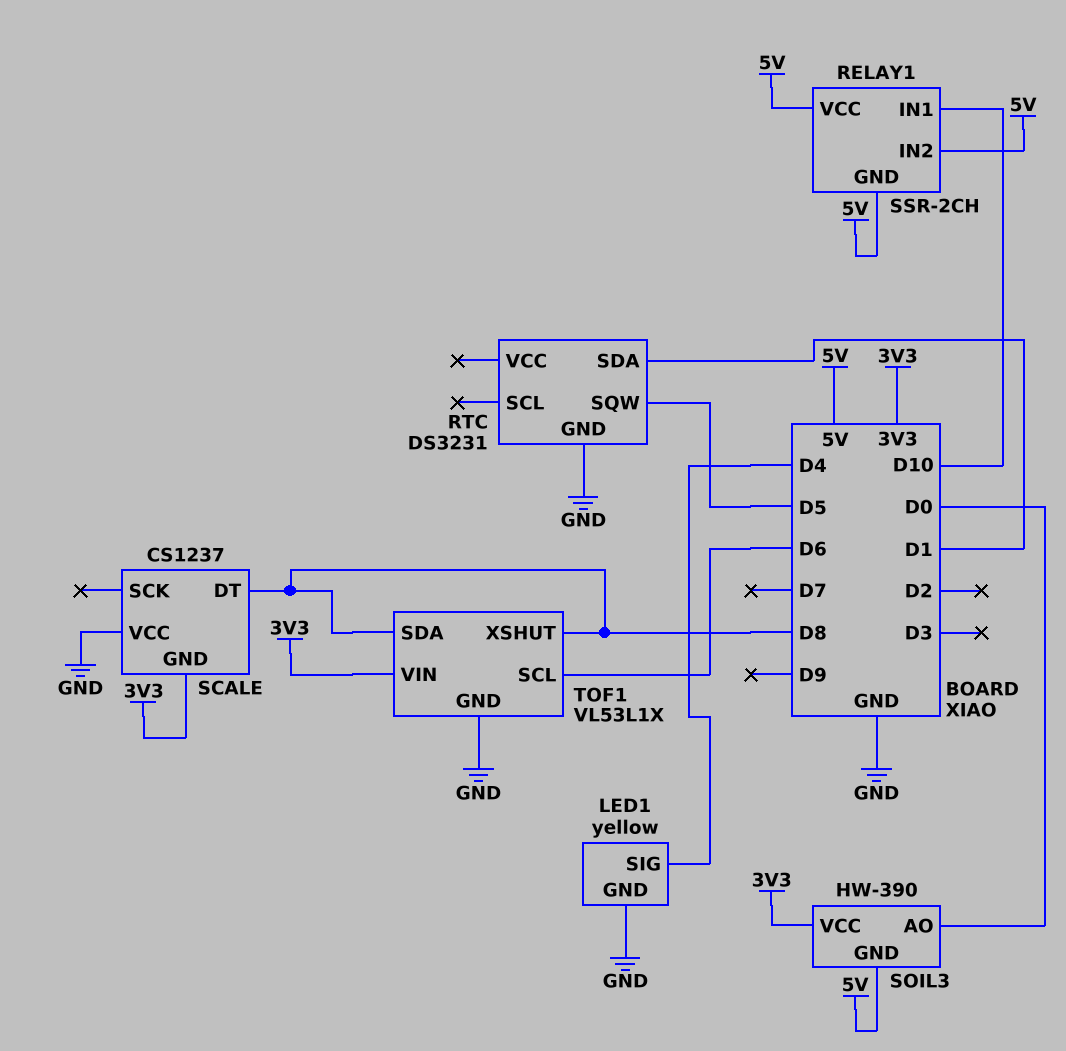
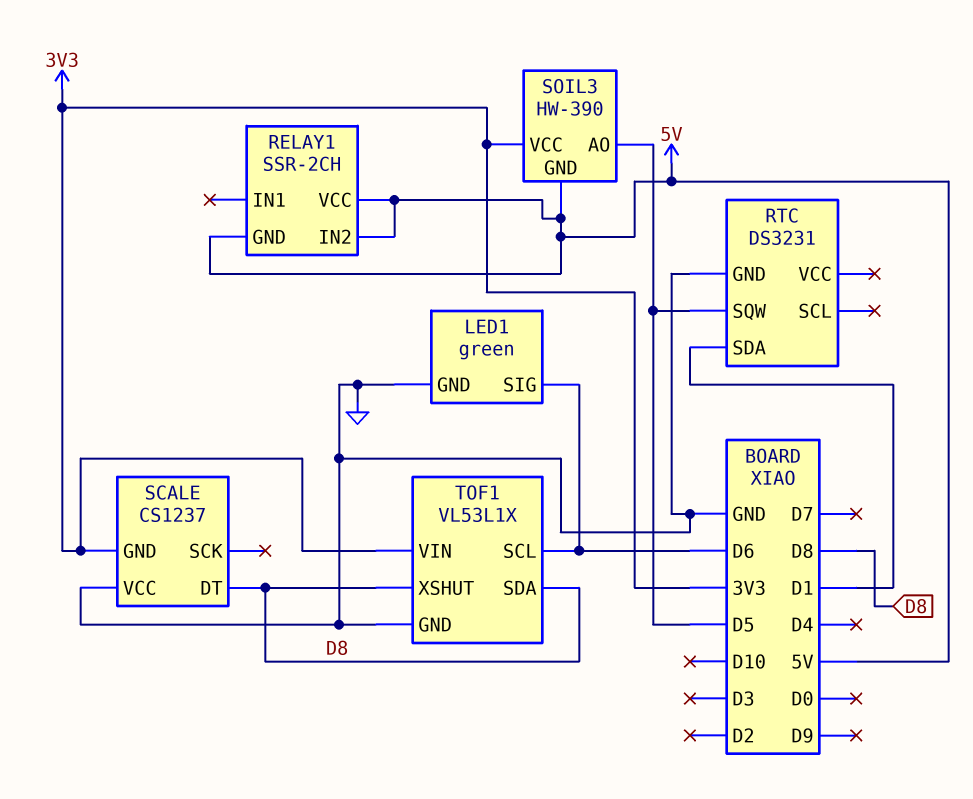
LED1: yellow -> green
LED1 pin SIG: D4 -> D6
RELAY1 pin IN1: D10 -> none
SOIL3 pin AO: D0 -> D5

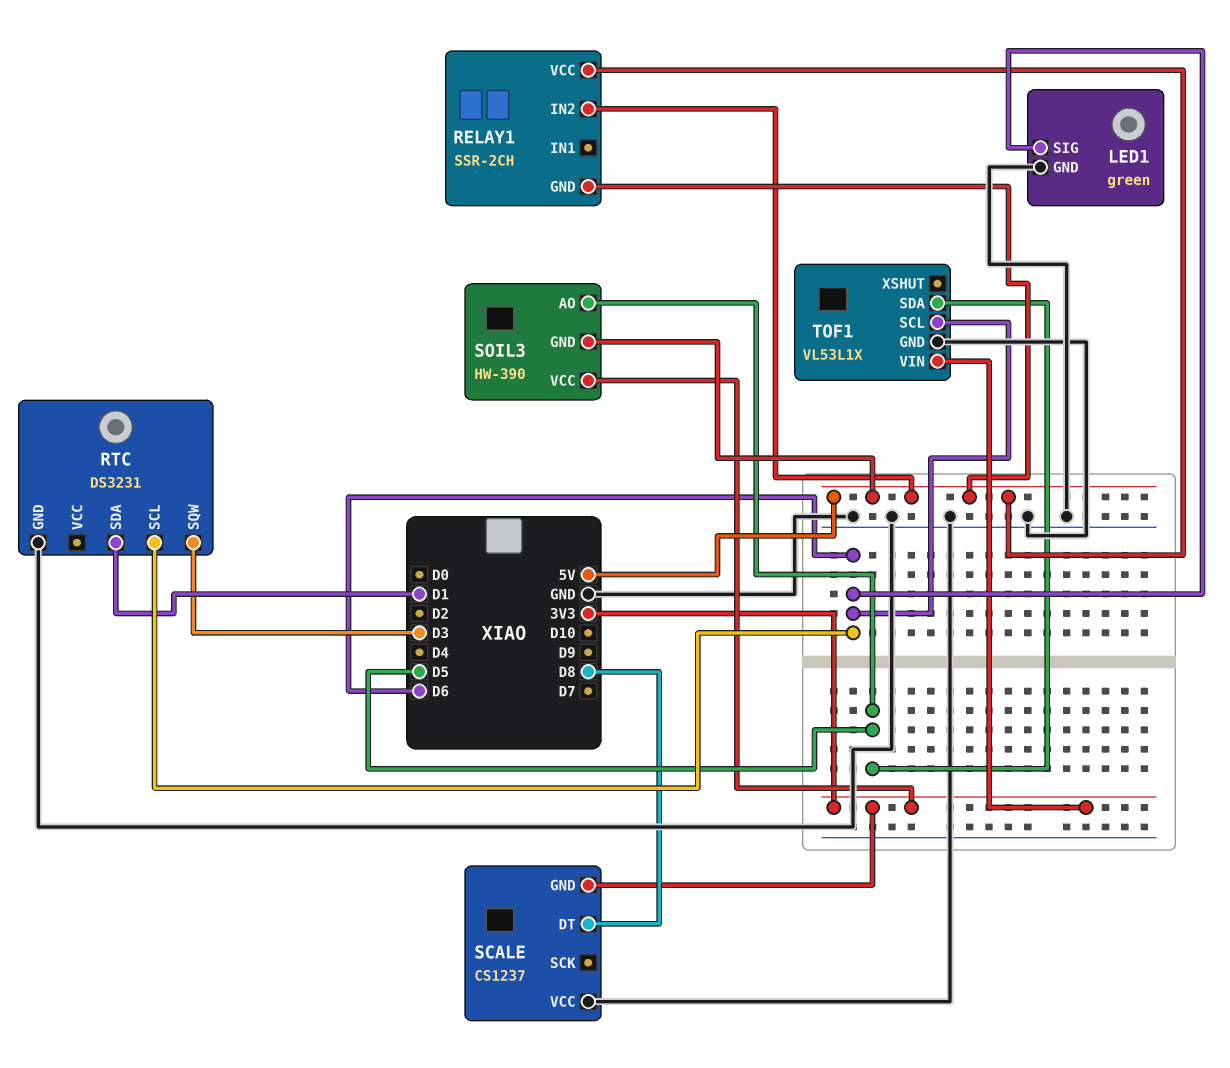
RTC pin SCL: none -> D6
RTC pin SQW: D5 -> D3
TOF1 pin SDA: D8 -> D5
TOF1 pin XSHUT: D8 -> none

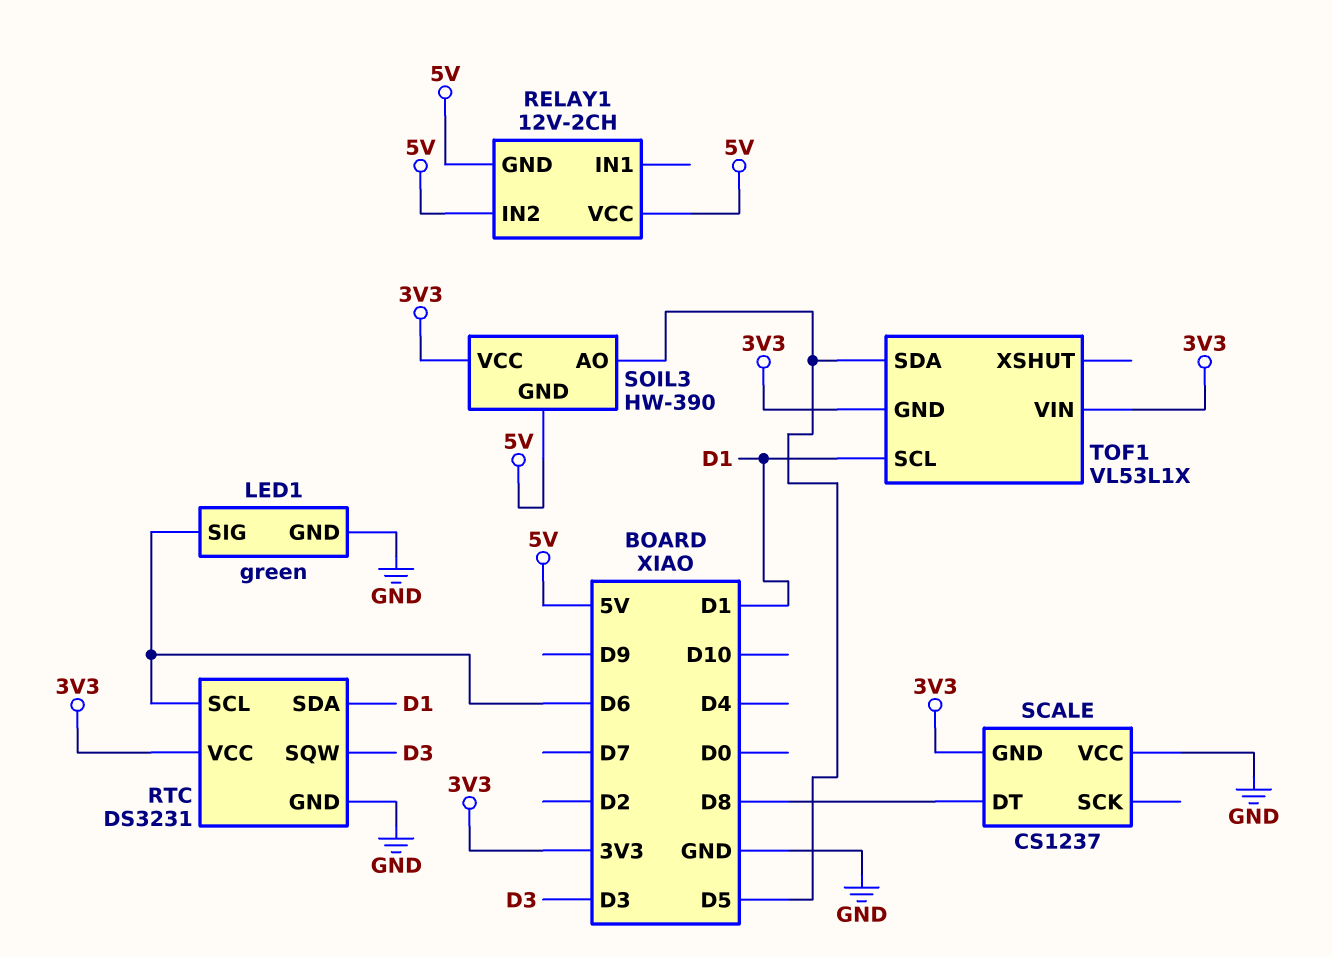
RELAY1: SSR-2CH -> 12V-2CH
RTC pin VCC: none -> 3V3
TOF1 pin GND: GND -> 3V3
TOF1 pin SCL: D6 -> D1

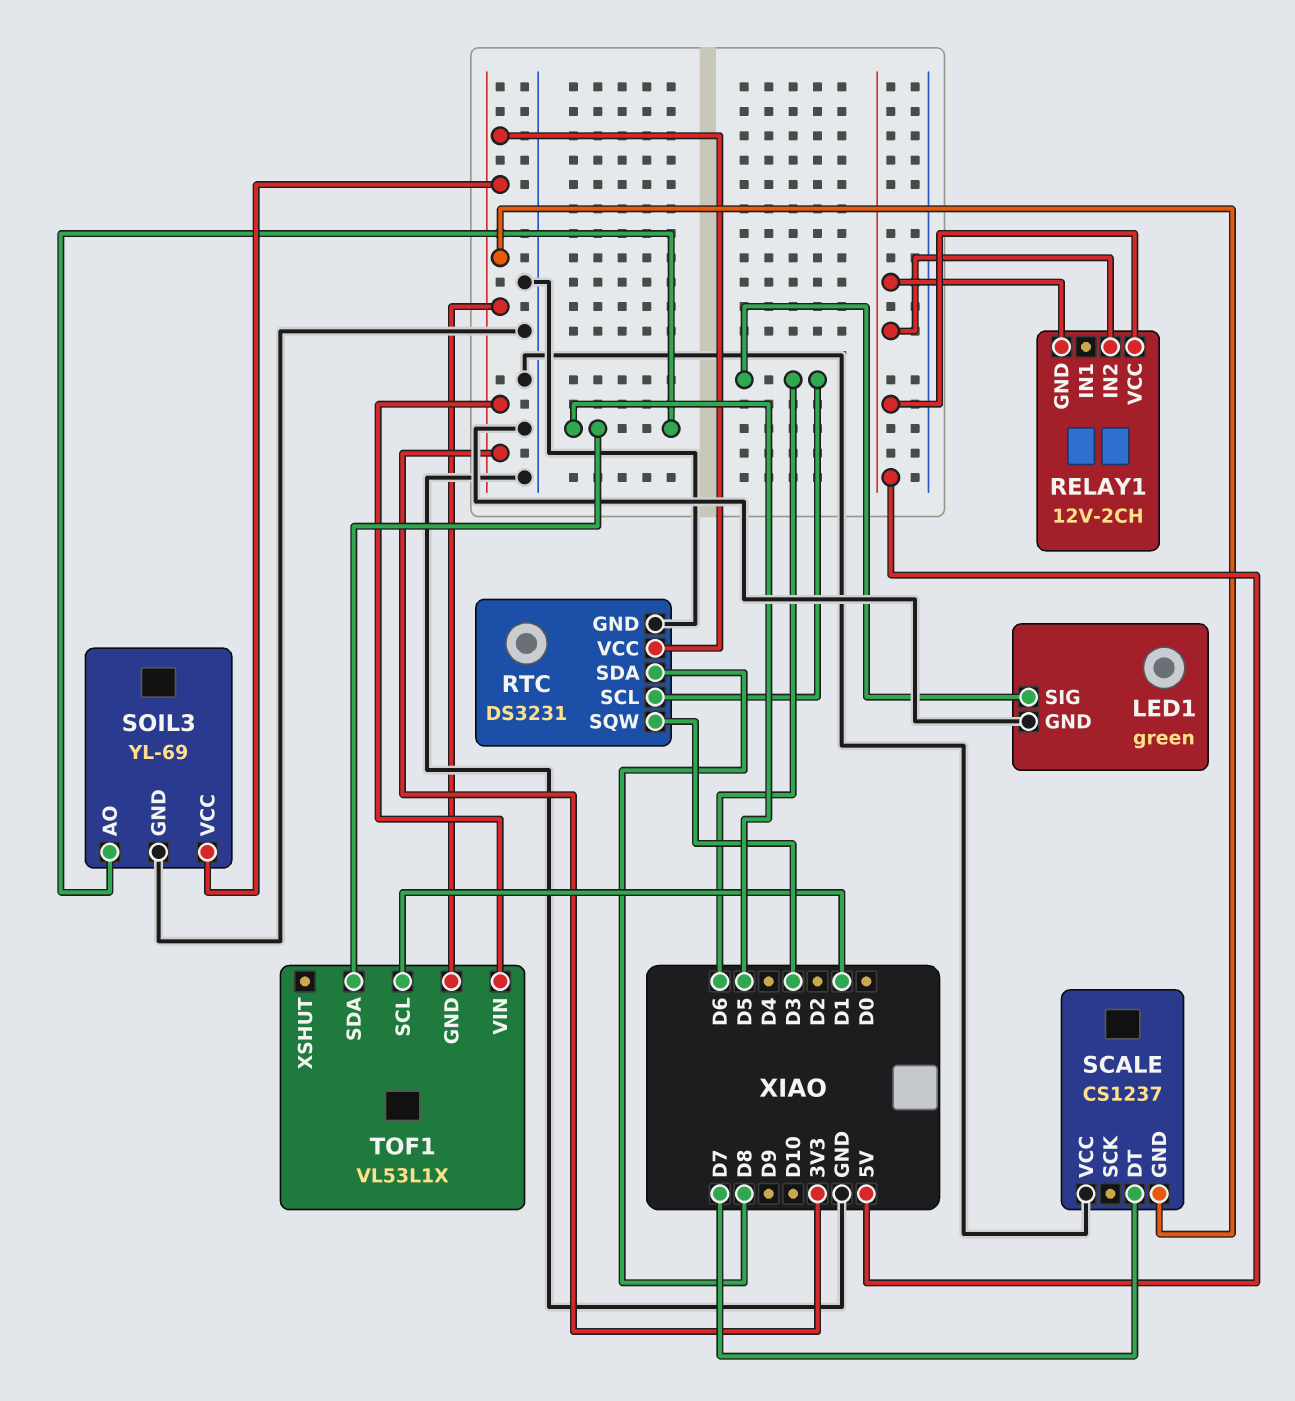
RTC pin SDA: D1 -> D8
SCALE pin DT: D8 -> D7
SOIL3: HW-390 -> YL-69
SOIL3 pin GND: 5V -> GND

